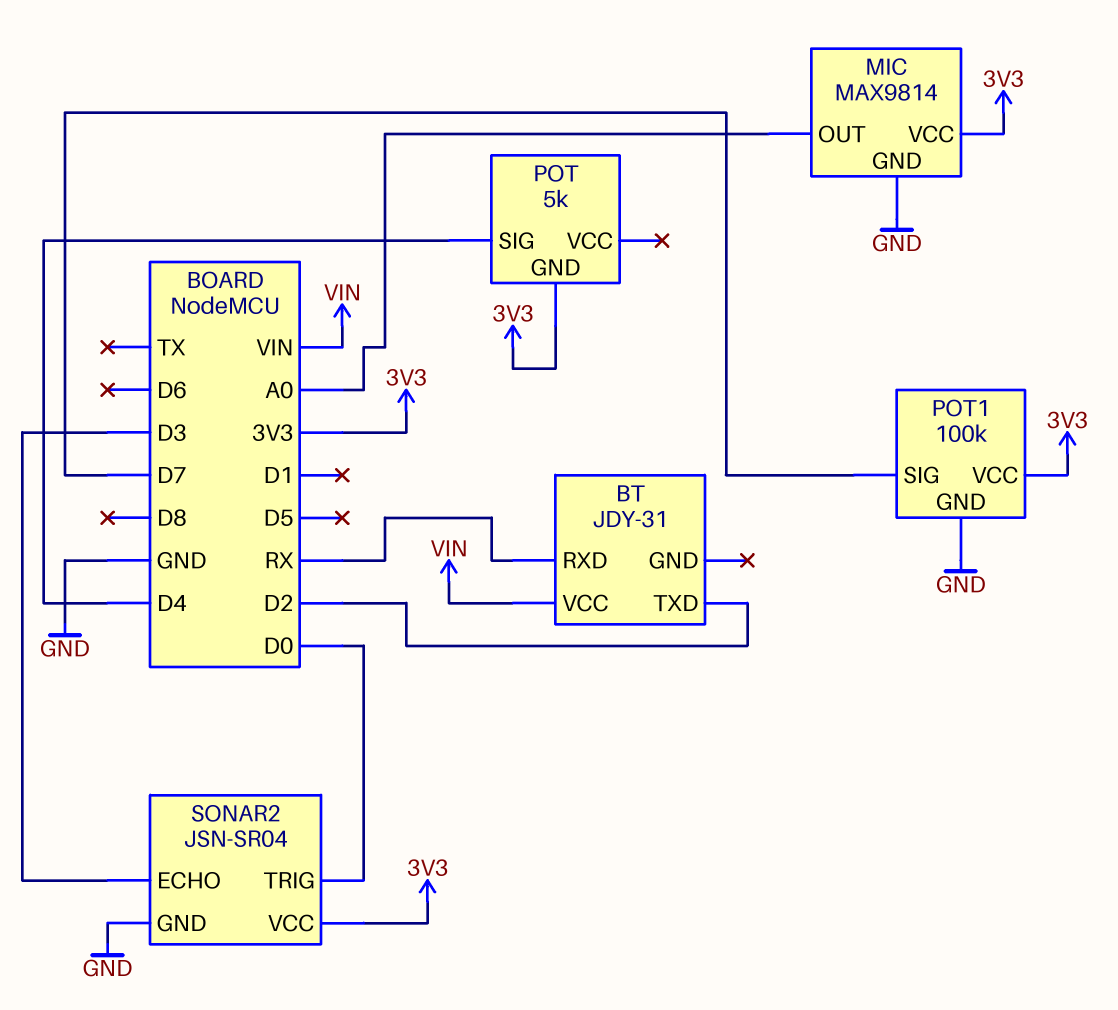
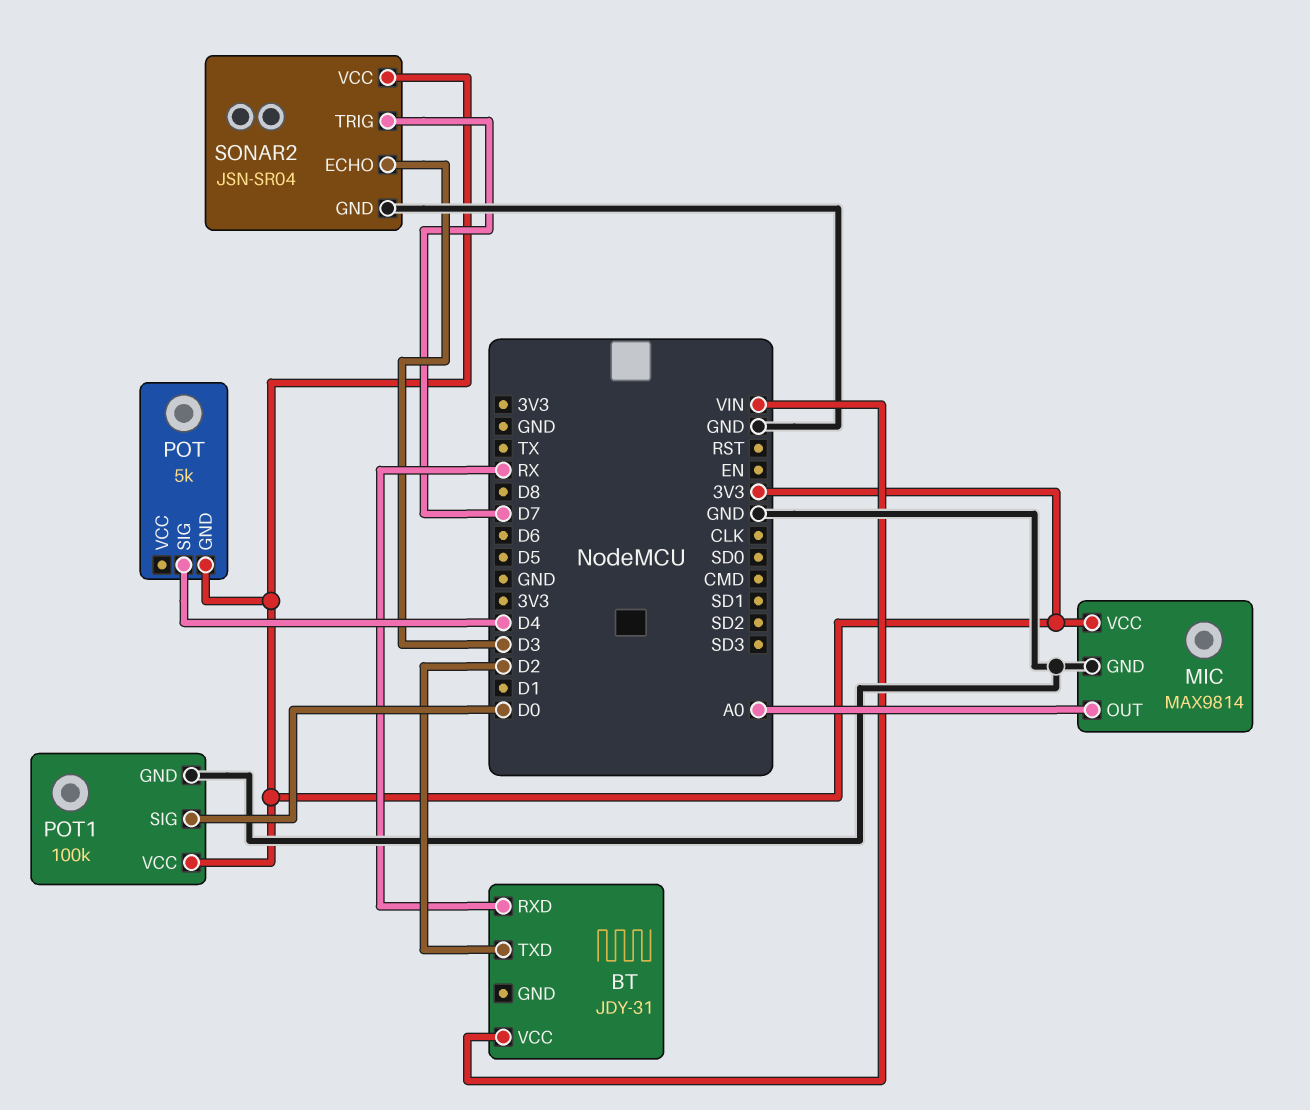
POT1 pin SIG: D7 -> D0
SONAR2 pin TRIG: D0 -> D7

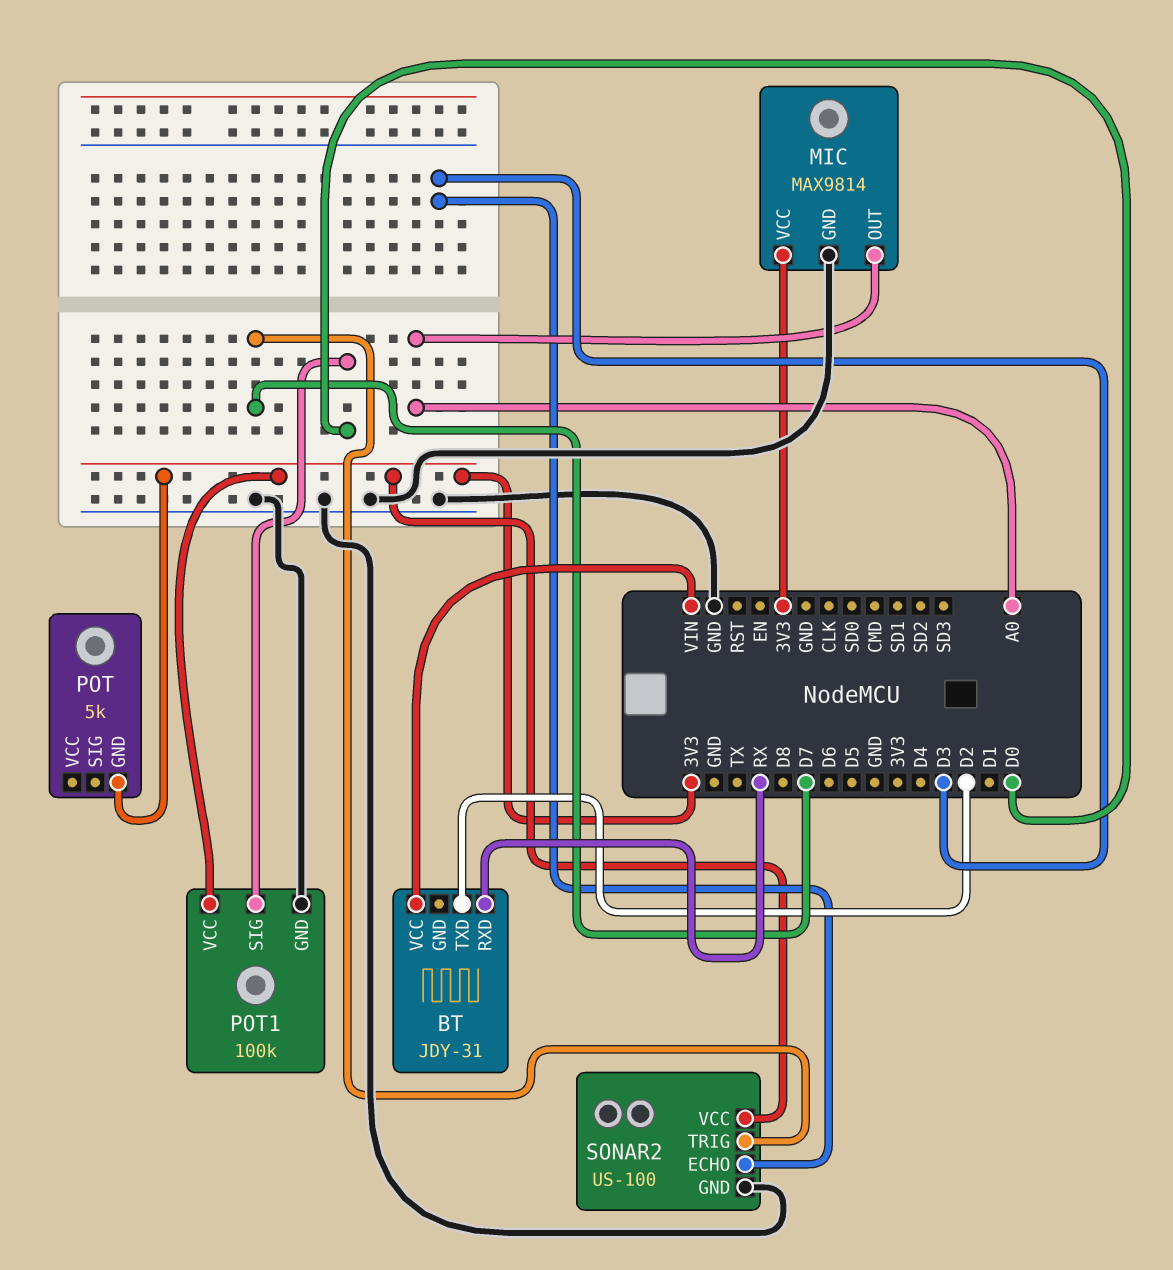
POT pin SIG: D4 -> none
SONAR2: JSN-SR04 -> US-100

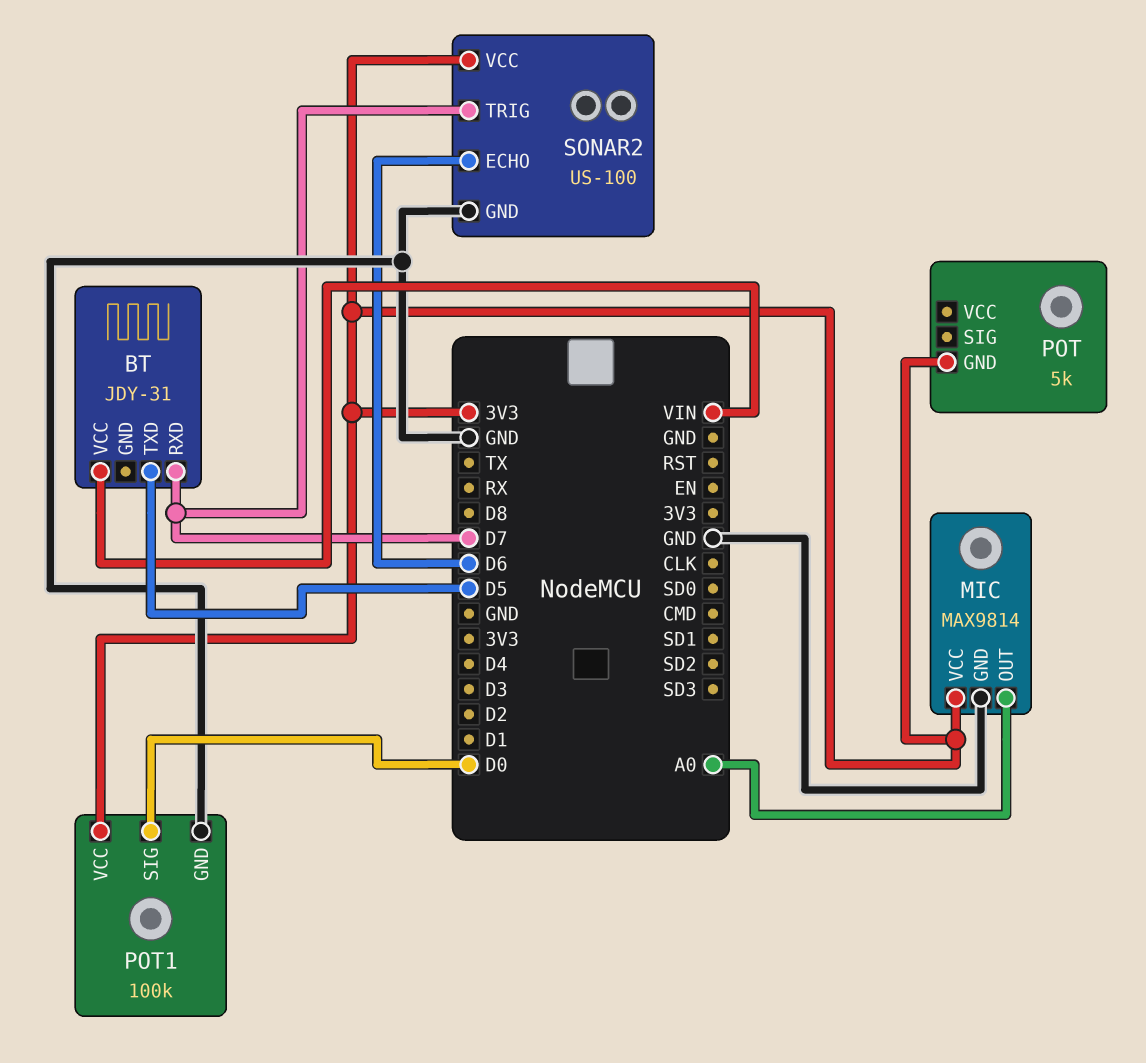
BT pin RXD: RX -> D7
BT pin TXD: D2 -> D5
SONAR2 pin ECHO: D3 -> D6

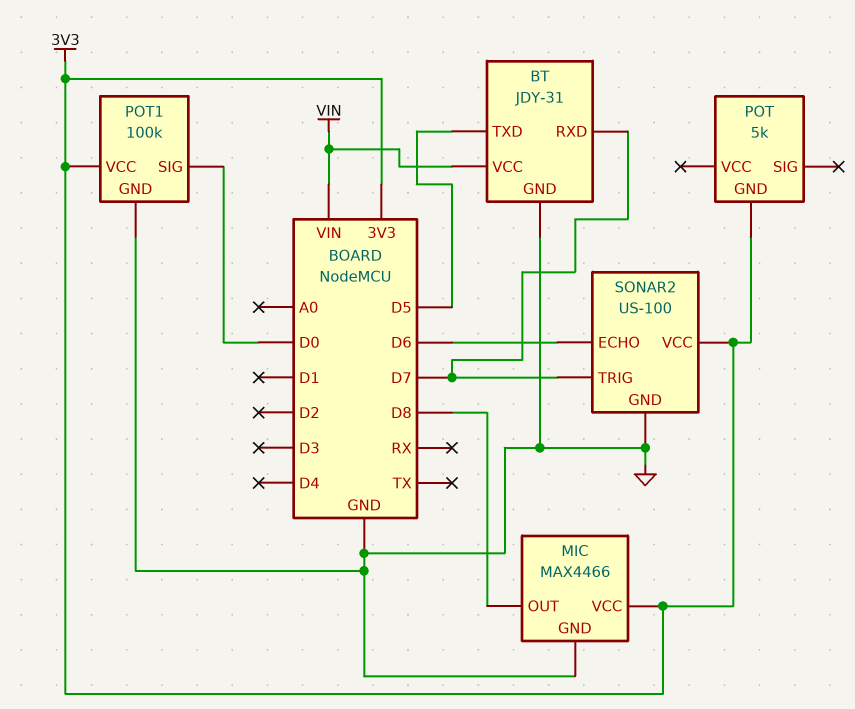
BT pin GND: none -> GND
MIC: MAX9814 -> MAX4466
MIC pin OUT: A0 -> D8

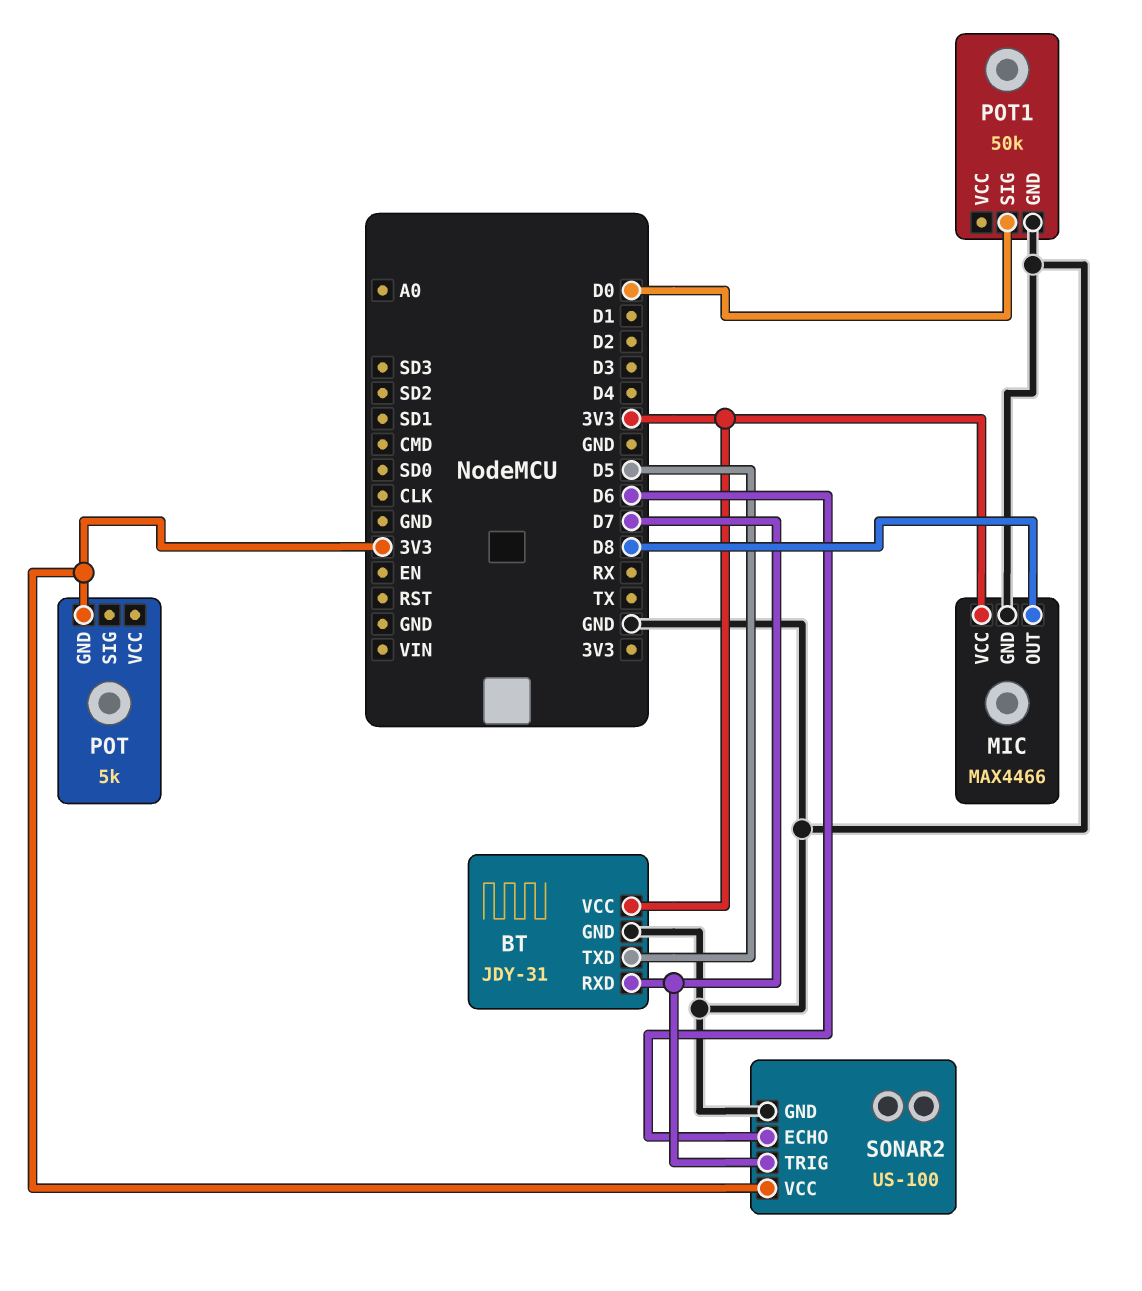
BT pin VCC: VIN -> 3V3
POT1: 100k -> 50k
POT1 pin VCC: 3V3 -> none

